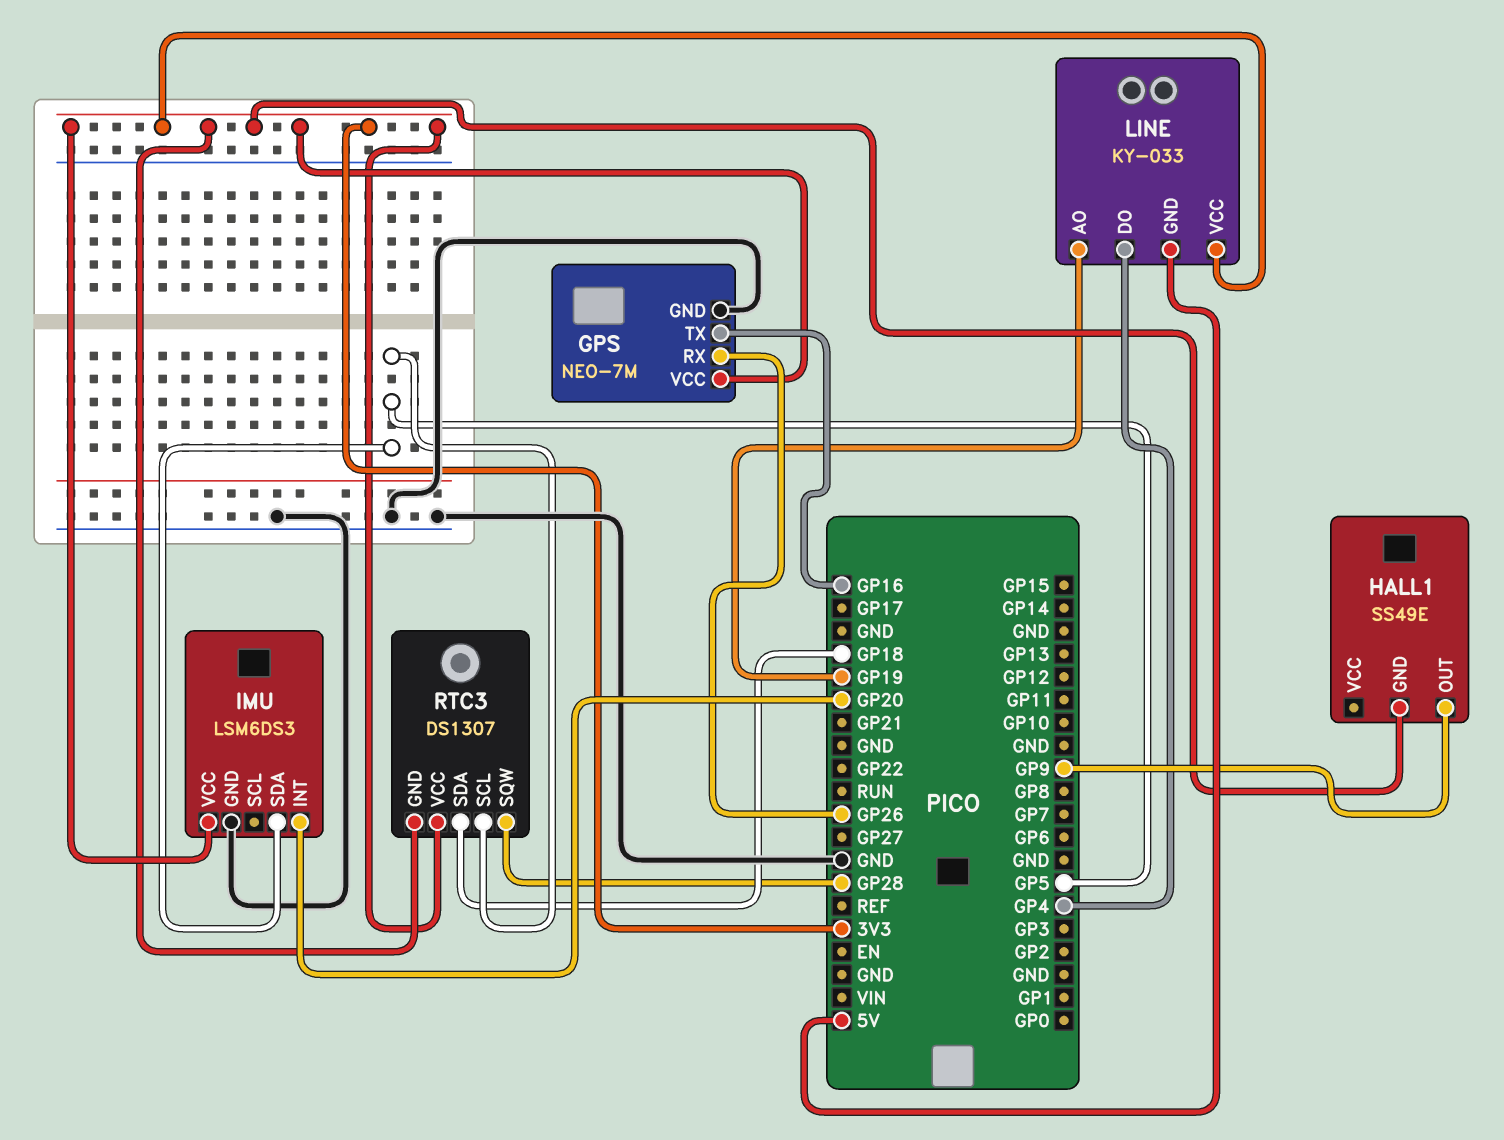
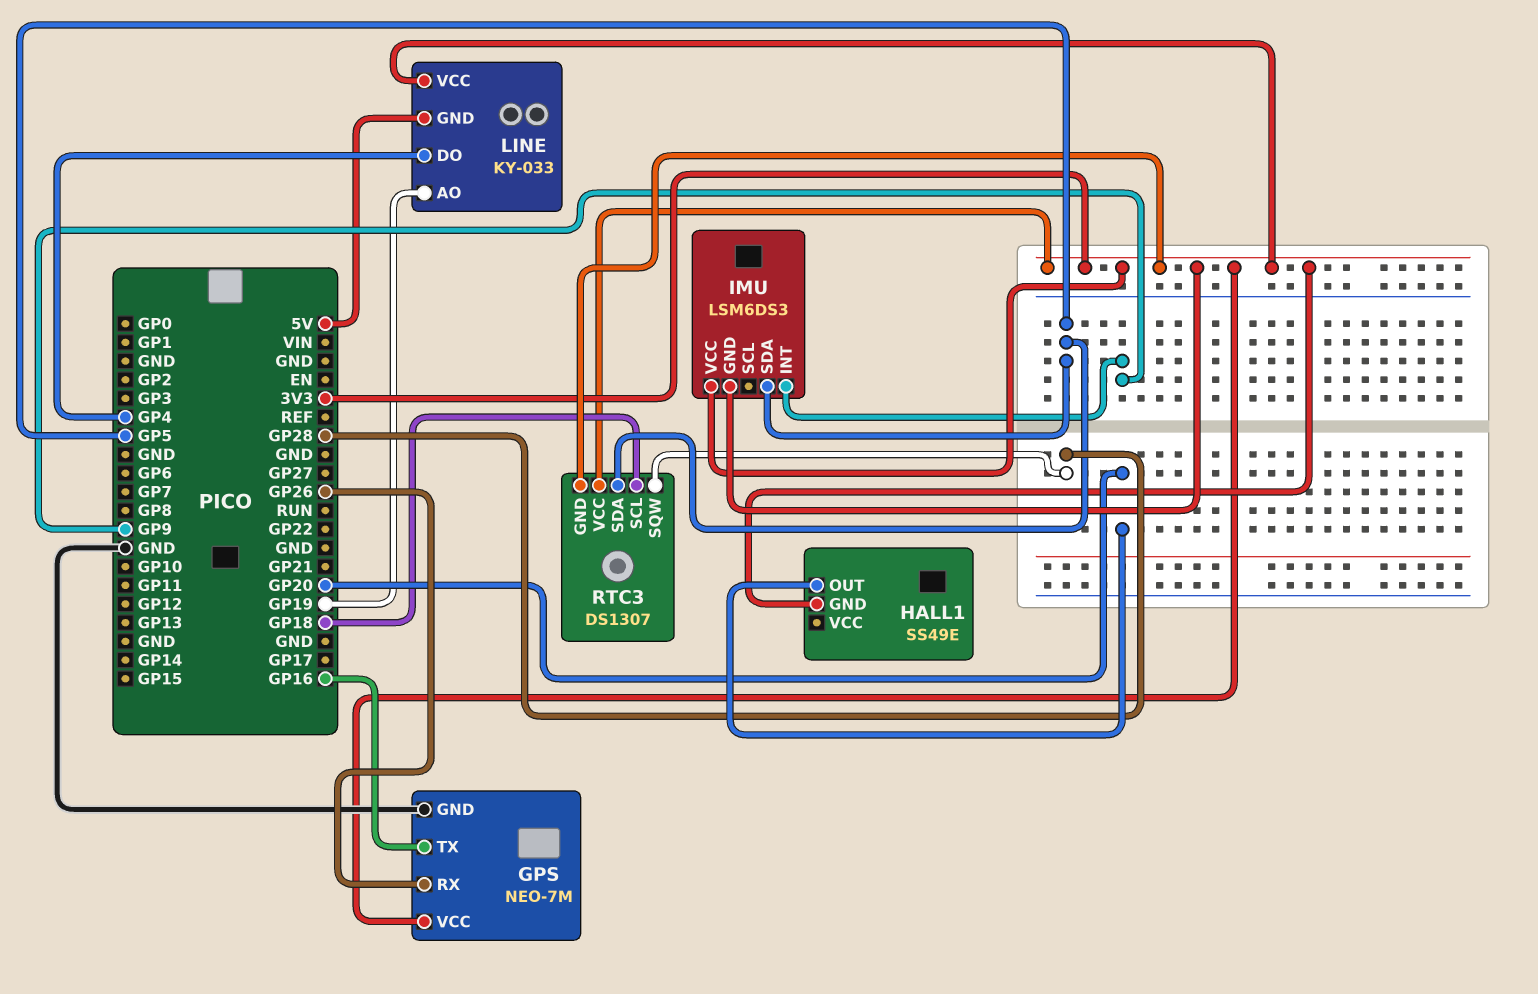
HALL1 pin OUT: GP9 -> GP20
IMU pin GND: GND -> 3V3
IMU pin INT: GP20 -> GP9
RTC3 pin SCL: GP5 -> GP18
RTC3 pin SDA: GP18 -> GP5

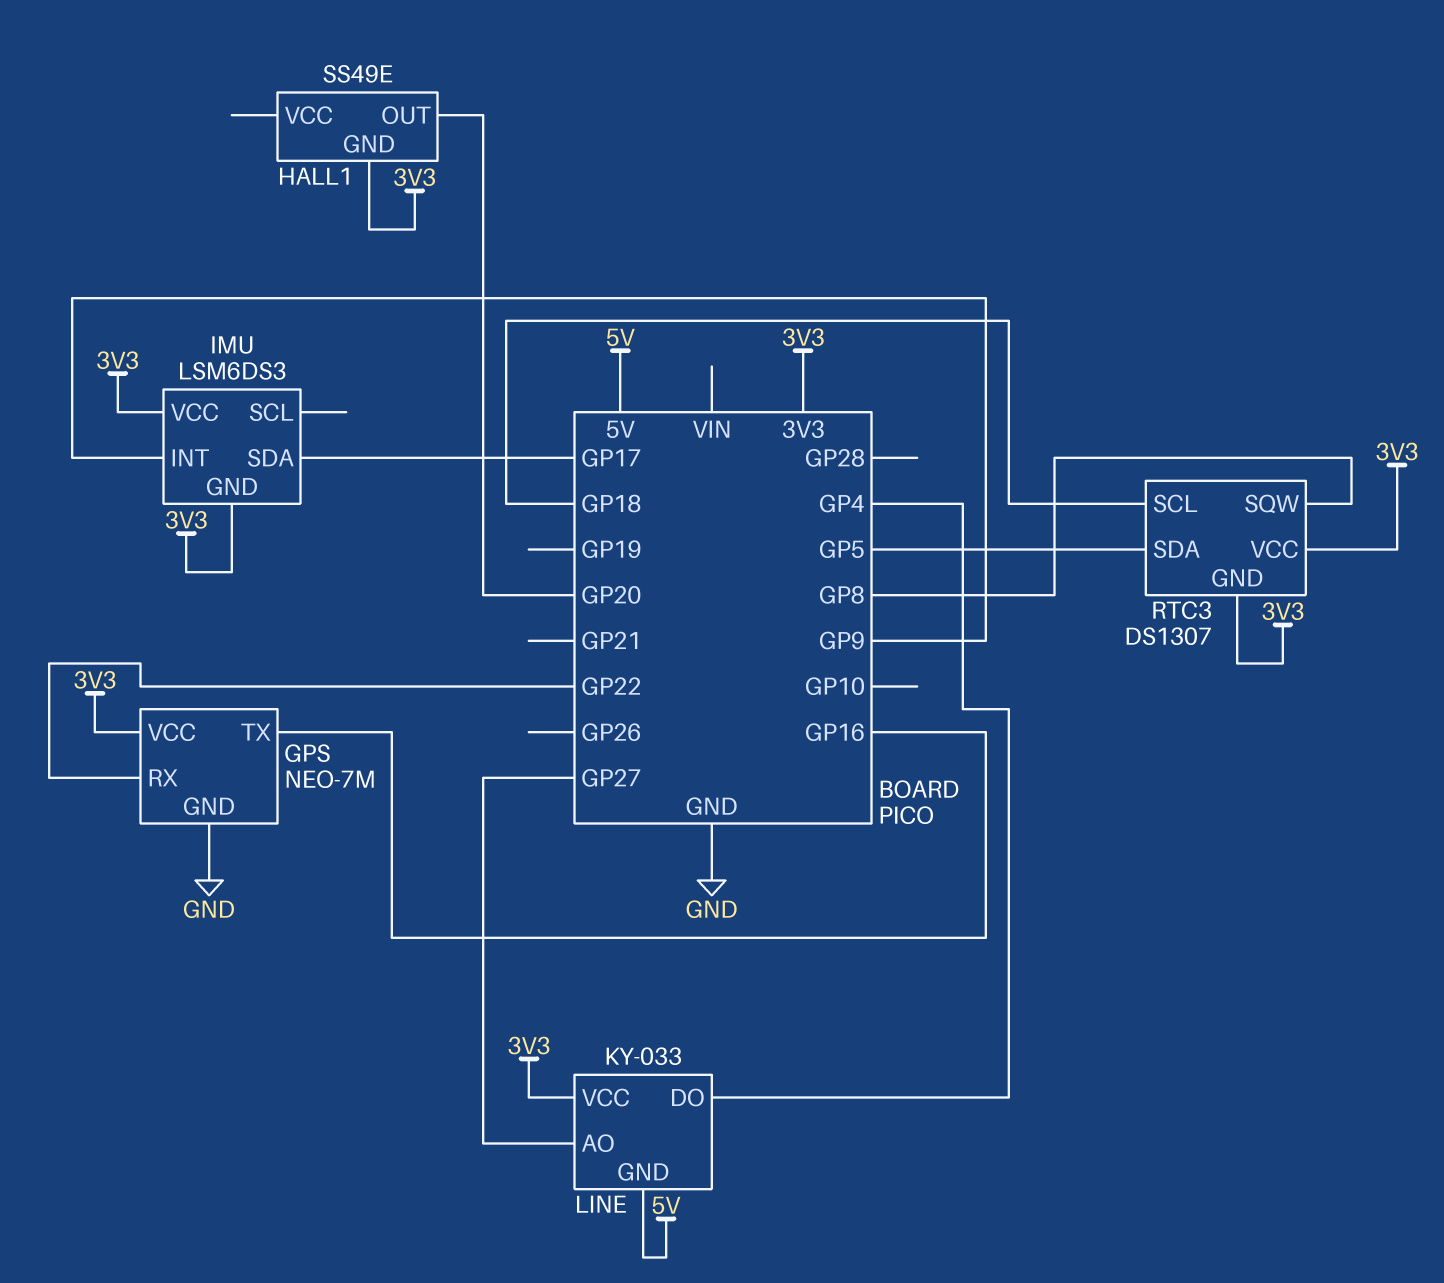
GPS pin RX: GP26 -> GP22
IMU pin SDA: GP5 -> GP17
LINE pin AO: GP19 -> GP27
RTC3 pin SQW: GP28 -> GP8

